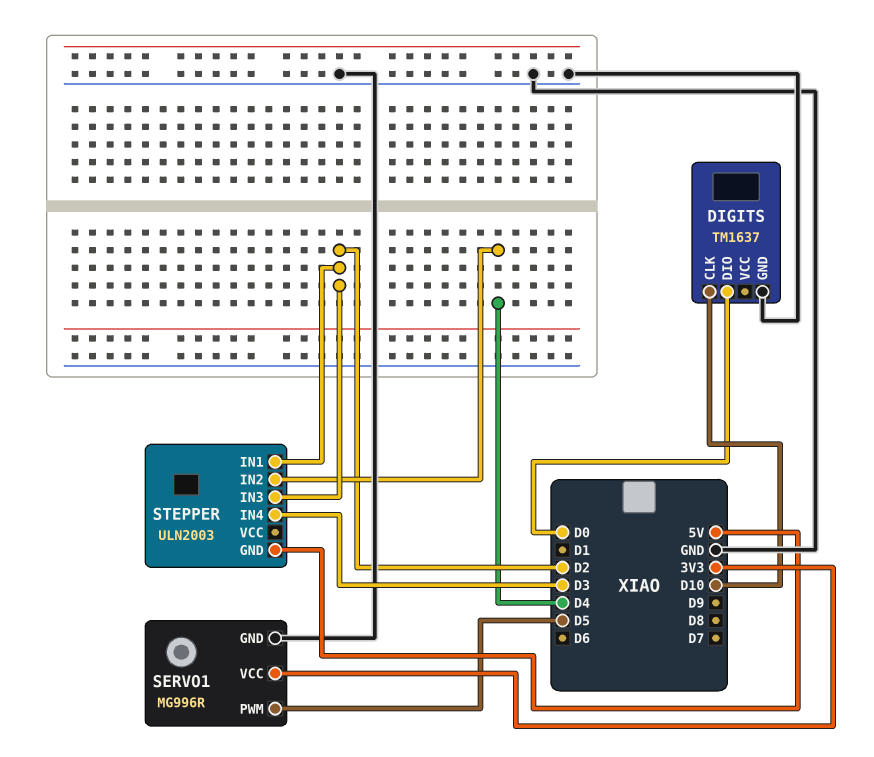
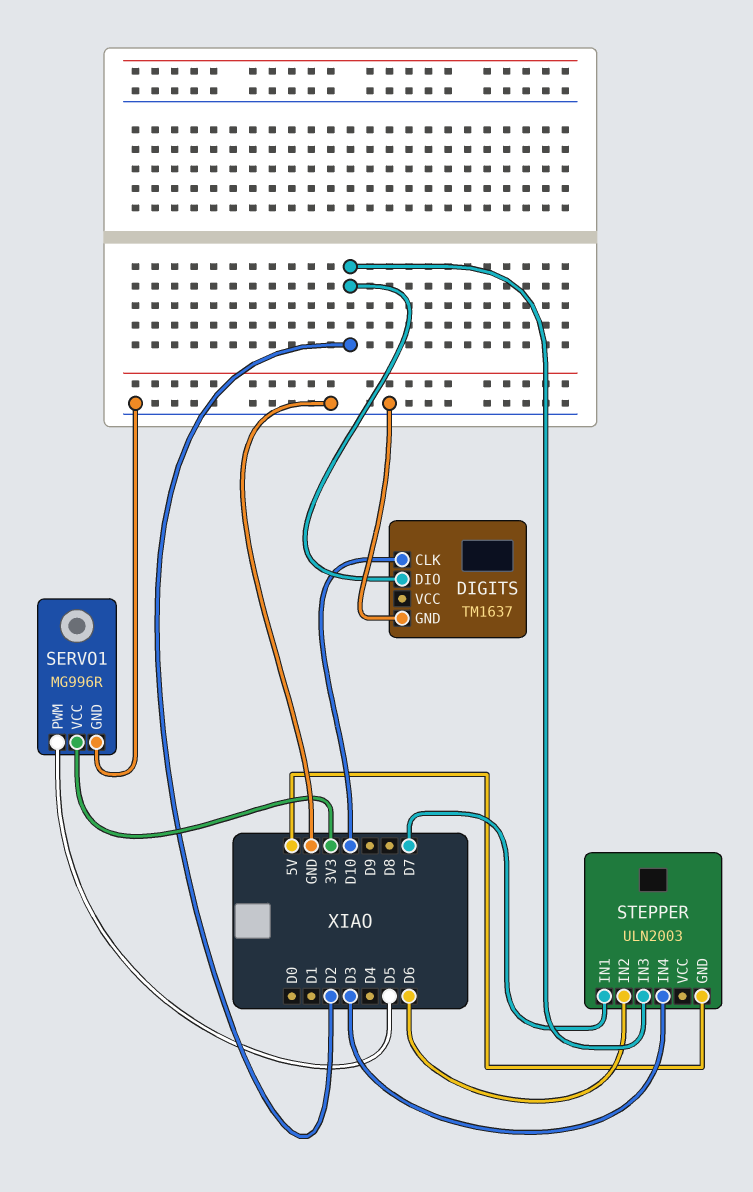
DIGITS pin DIO: D0 -> D2
STEPPER pin IN1: D2 -> D7
STEPPER pin IN2: D4 -> D6

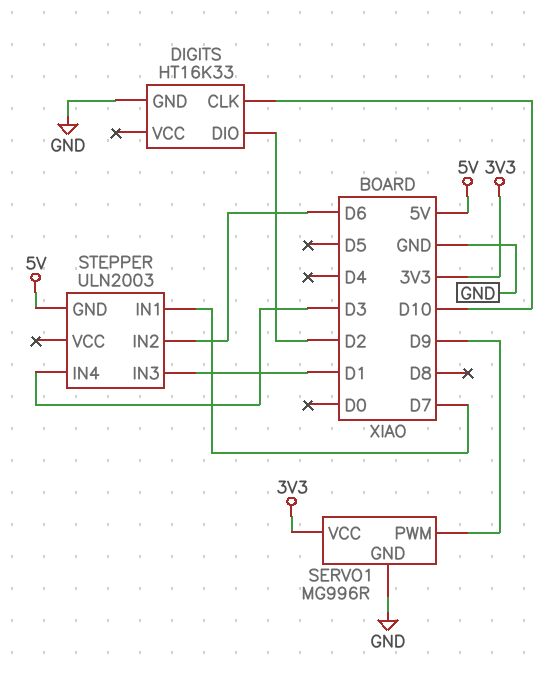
DIGITS: TM1637 -> HT16K33
SERVO1 pin PWM: D5 -> D9
STEPPER pin IN3: D2 -> D1

